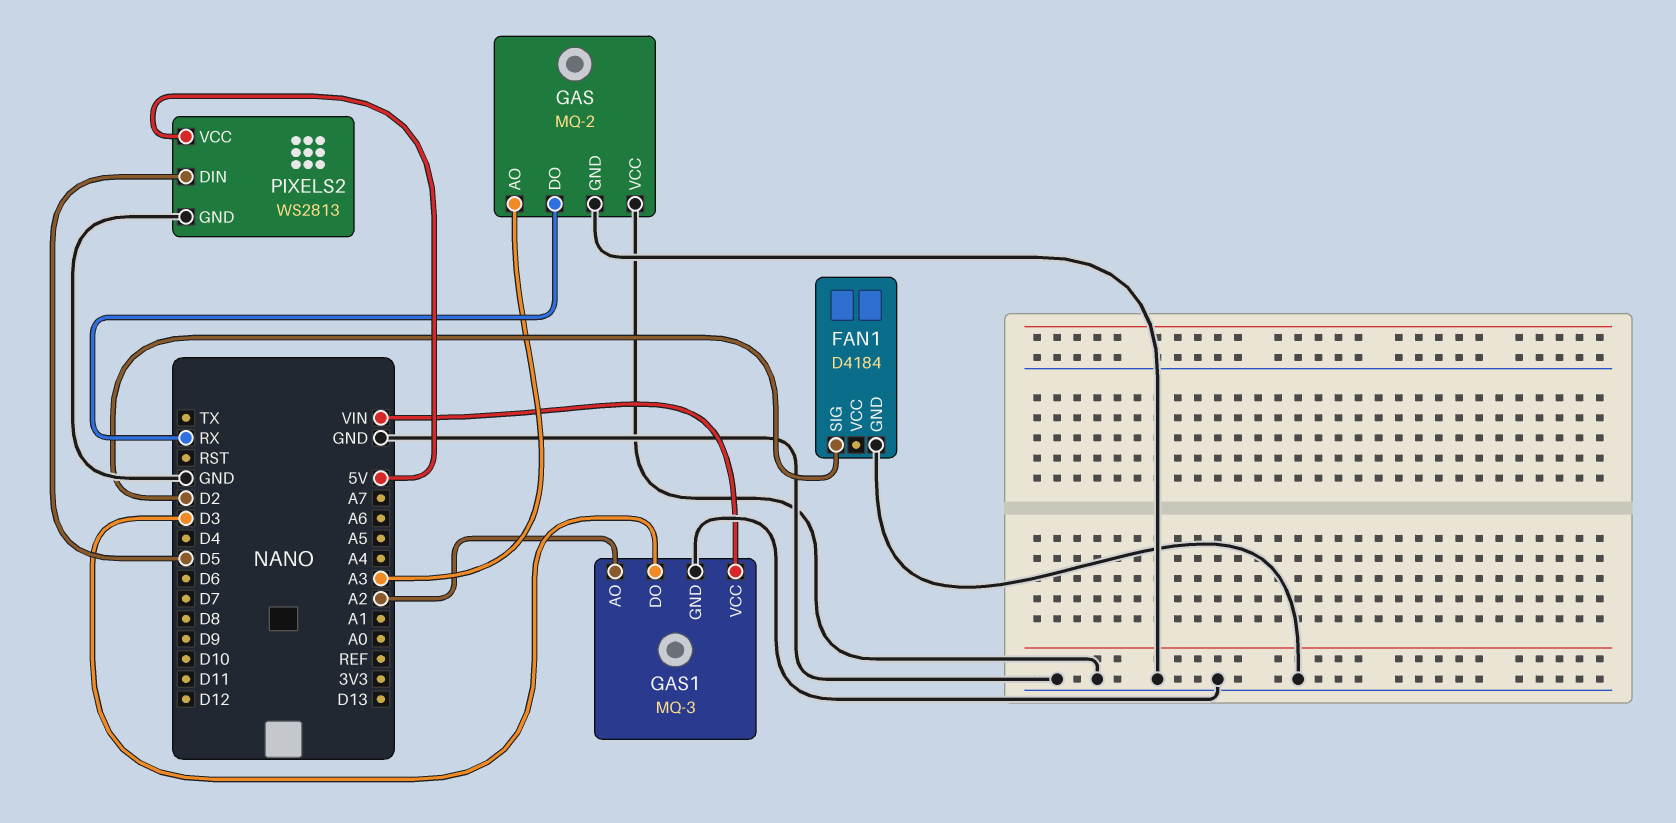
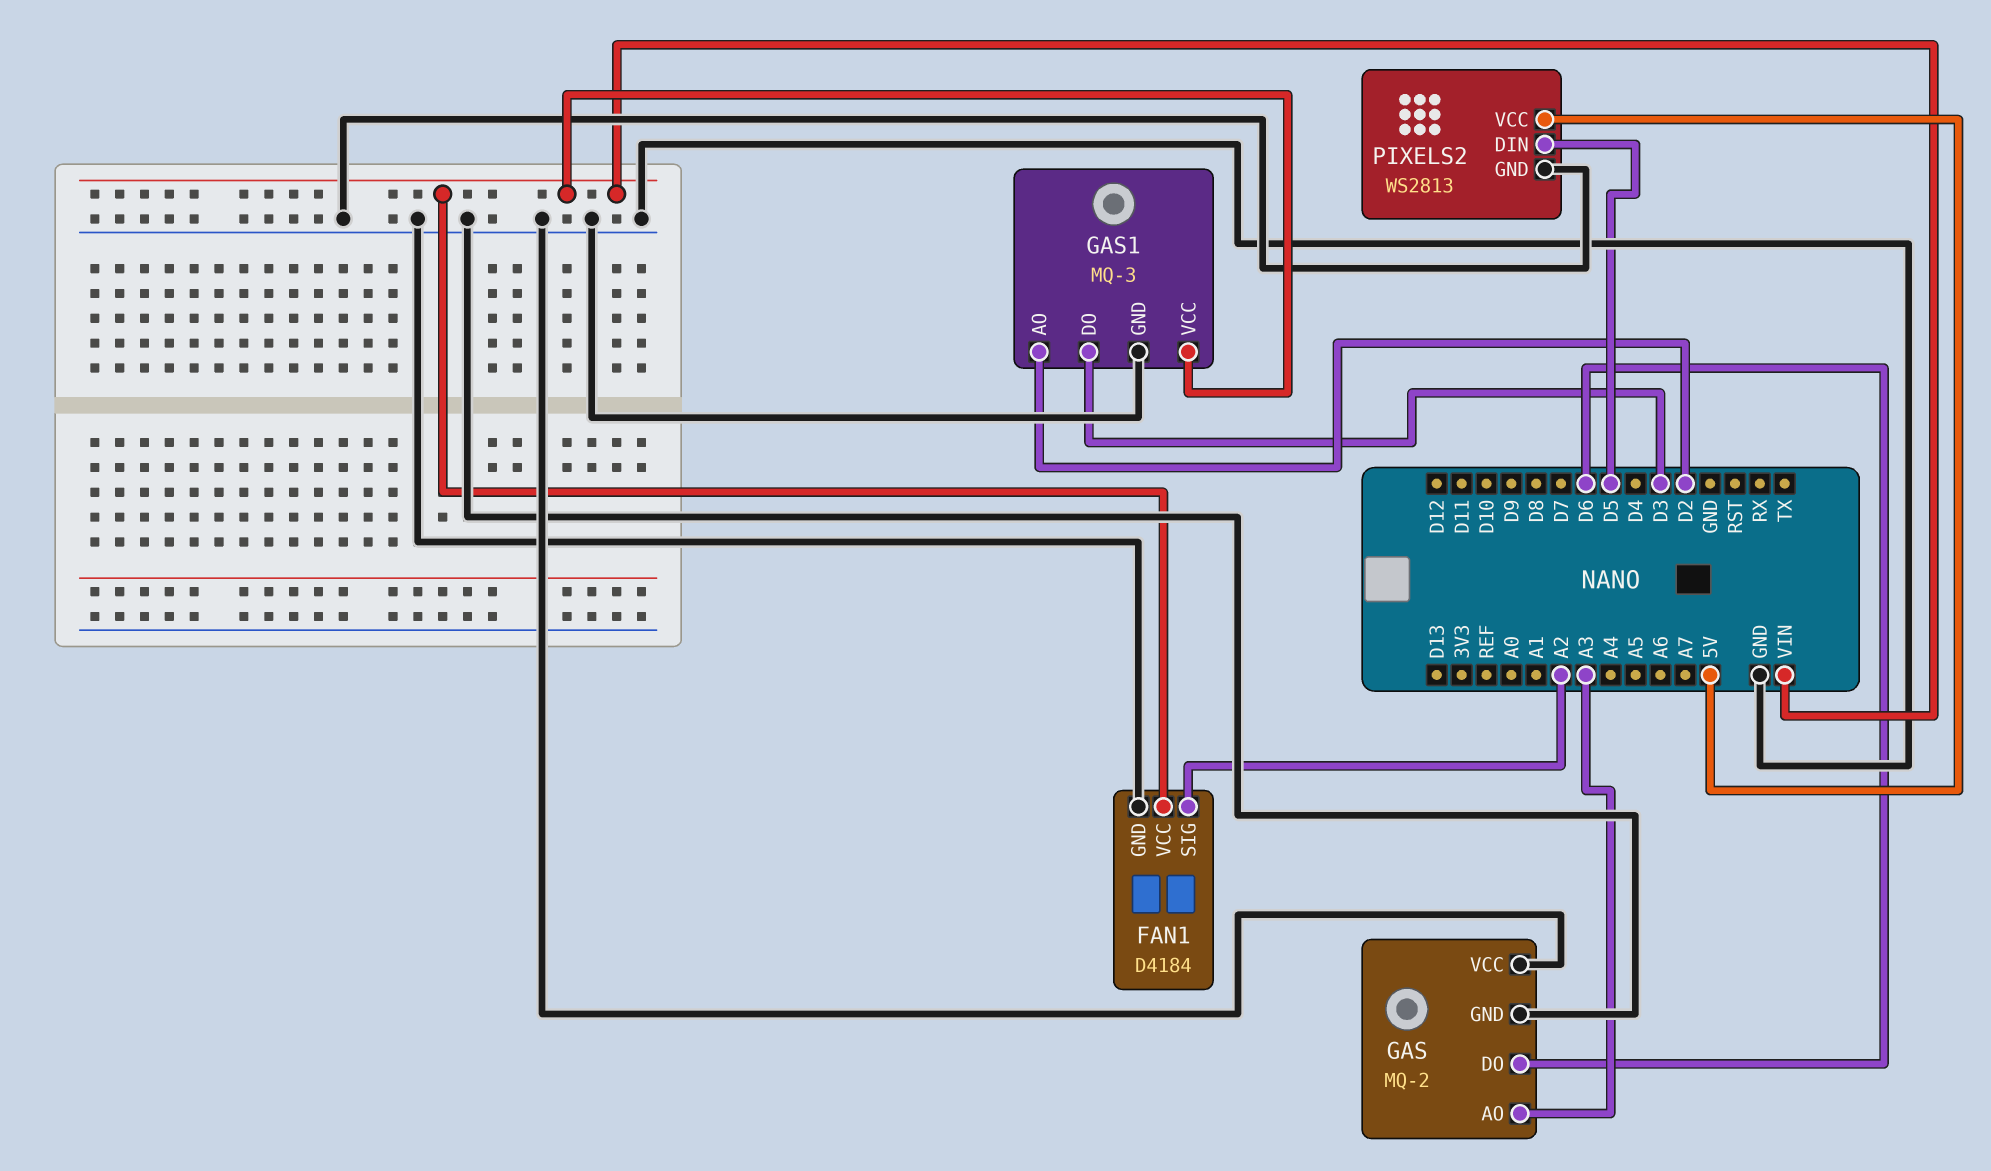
FAN1 pin SIG: D2 -> A2
FAN1 pin VCC: none -> VIN
GAS pin DO: RX -> D6
GAS1 pin AO: A2 -> D2

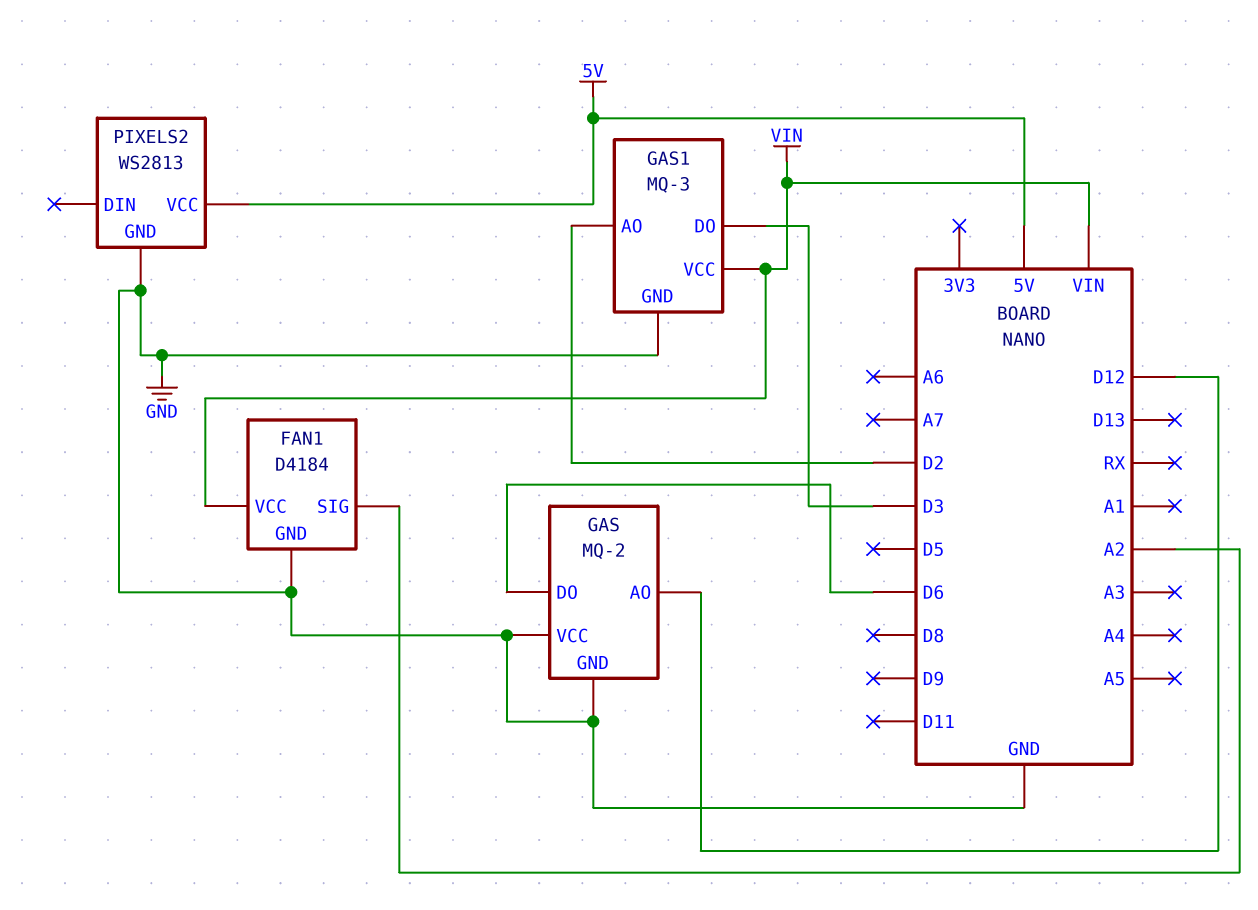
GAS pin AO: A3 -> D12
PIXELS2 pin DIN: D5 -> none

